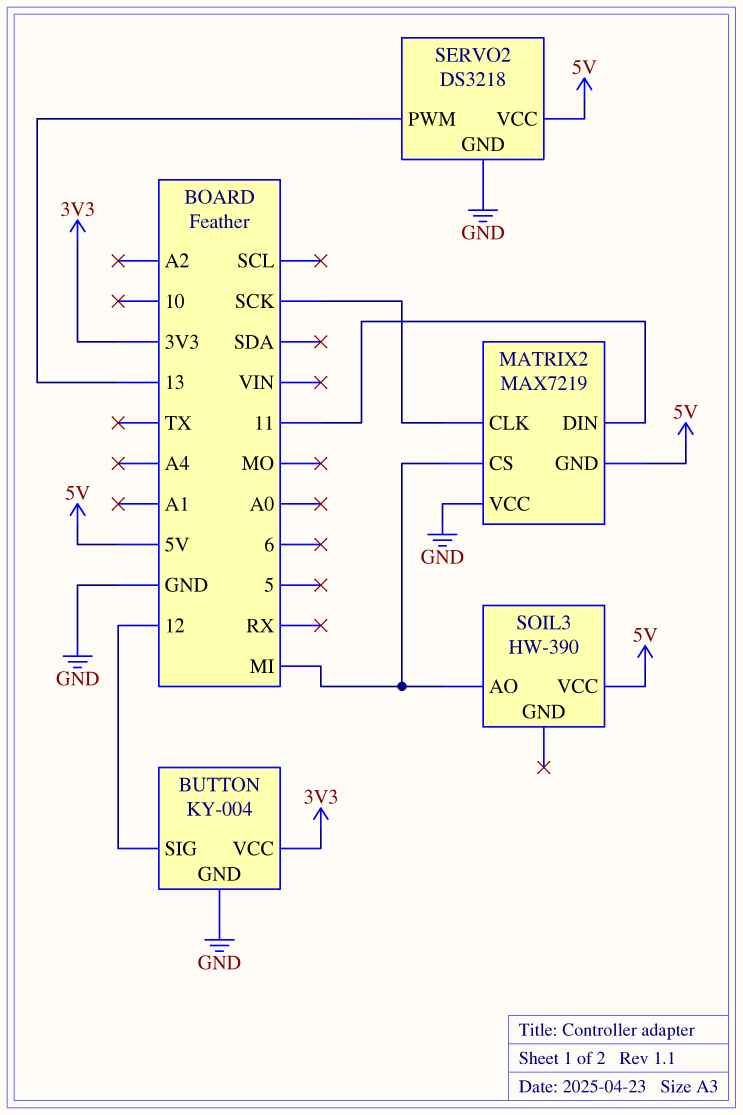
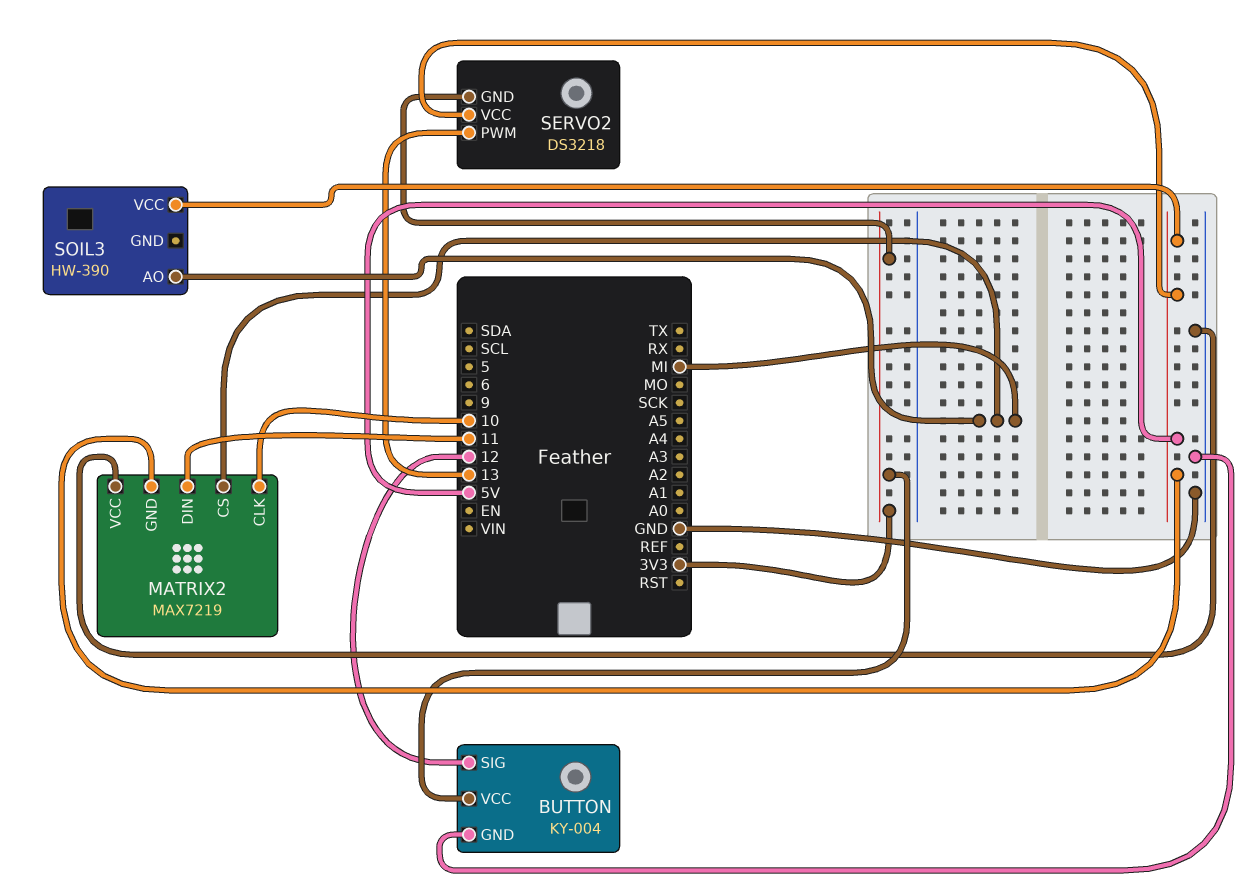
MATRIX2 pin CLK: SCK -> 10
SERVO2 pin GND: GND -> 3V3

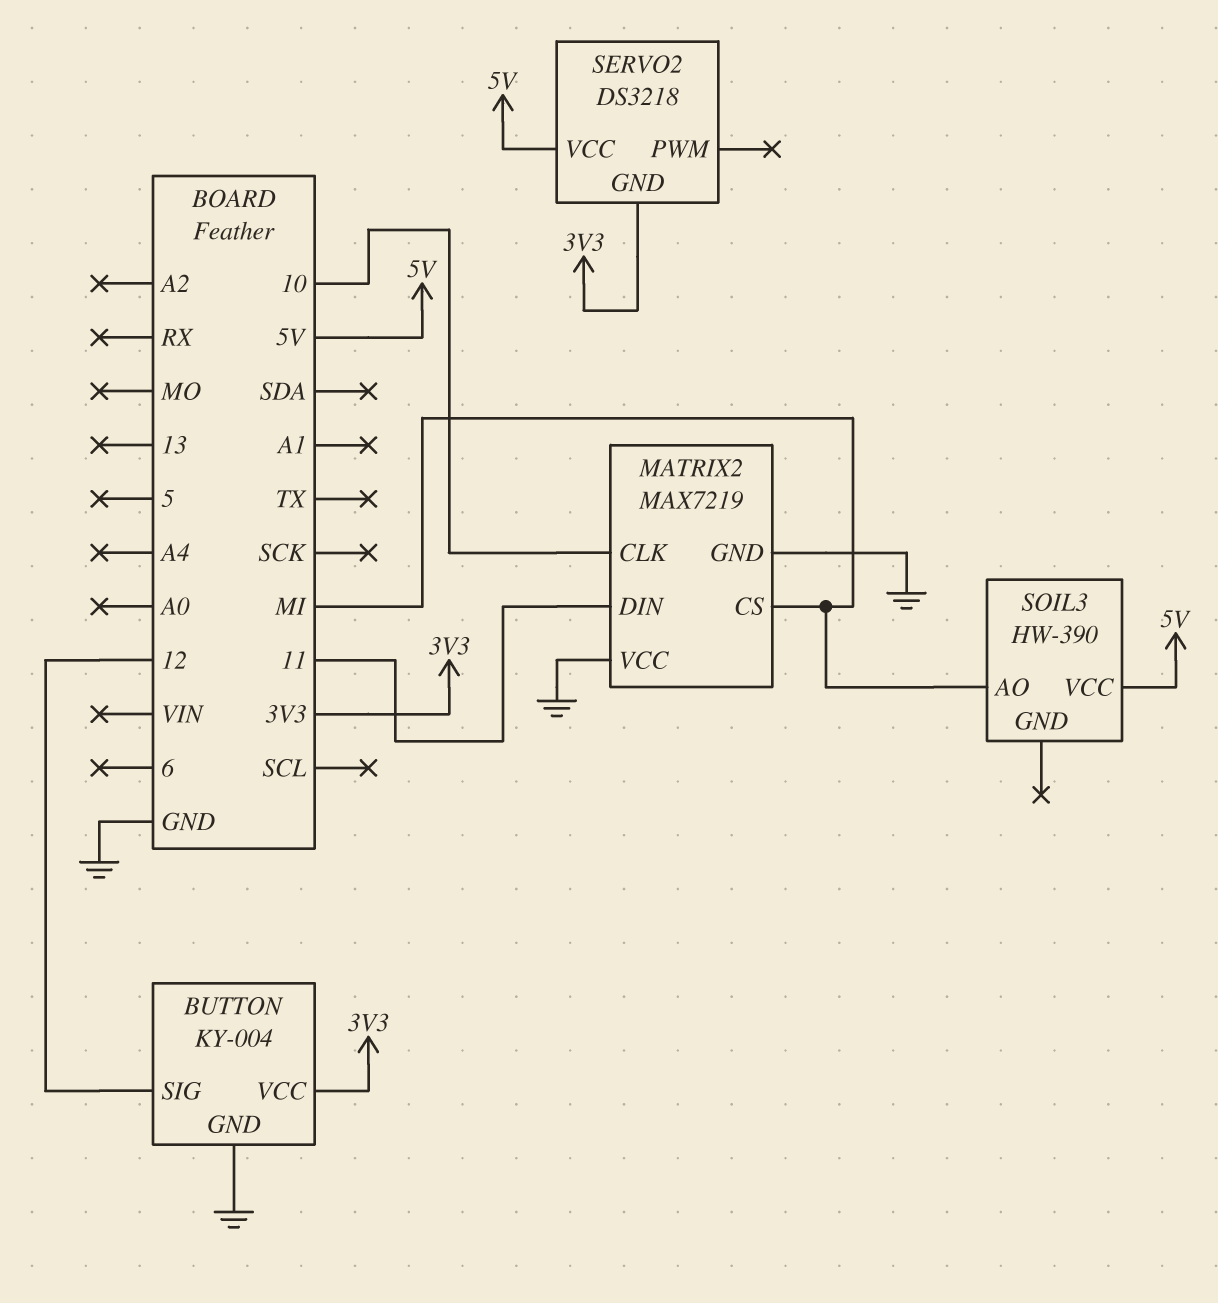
MATRIX2 pin GND: 5V -> GND
SERVO2 pin PWM: 13 -> none

